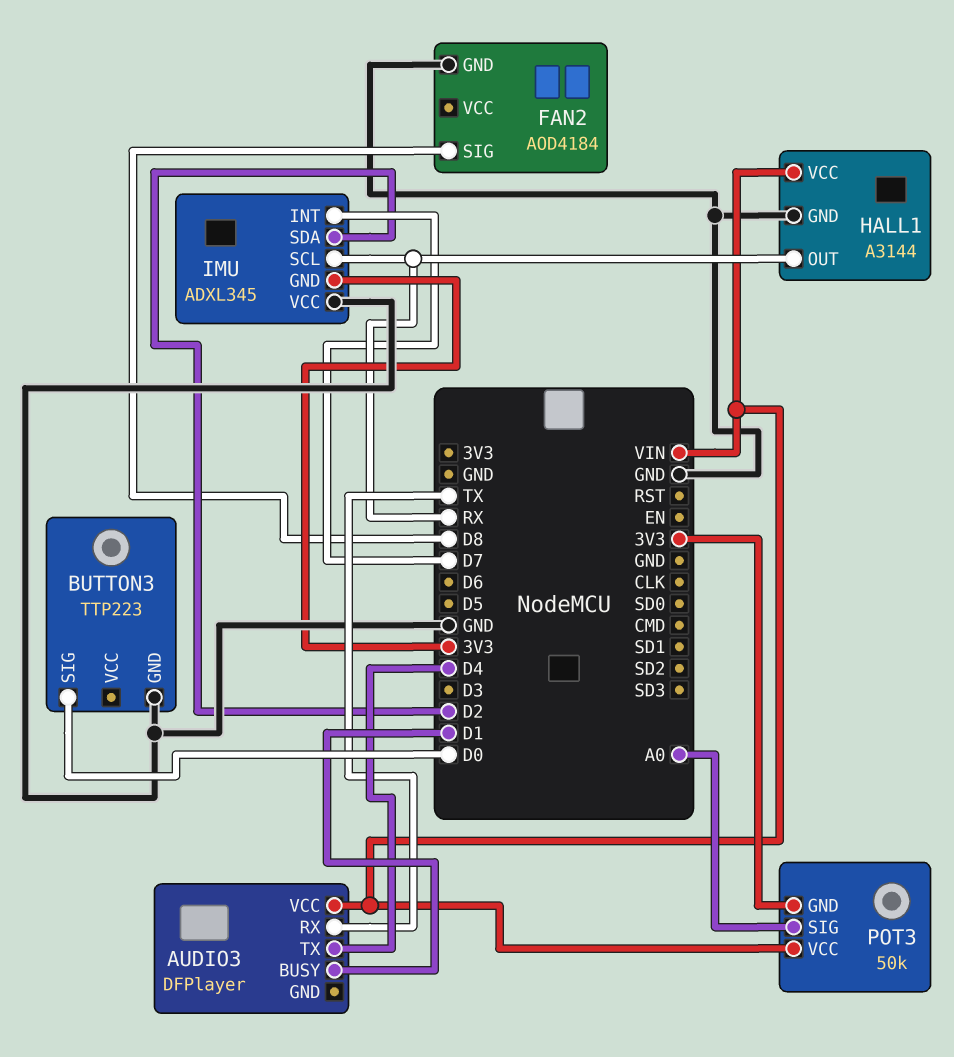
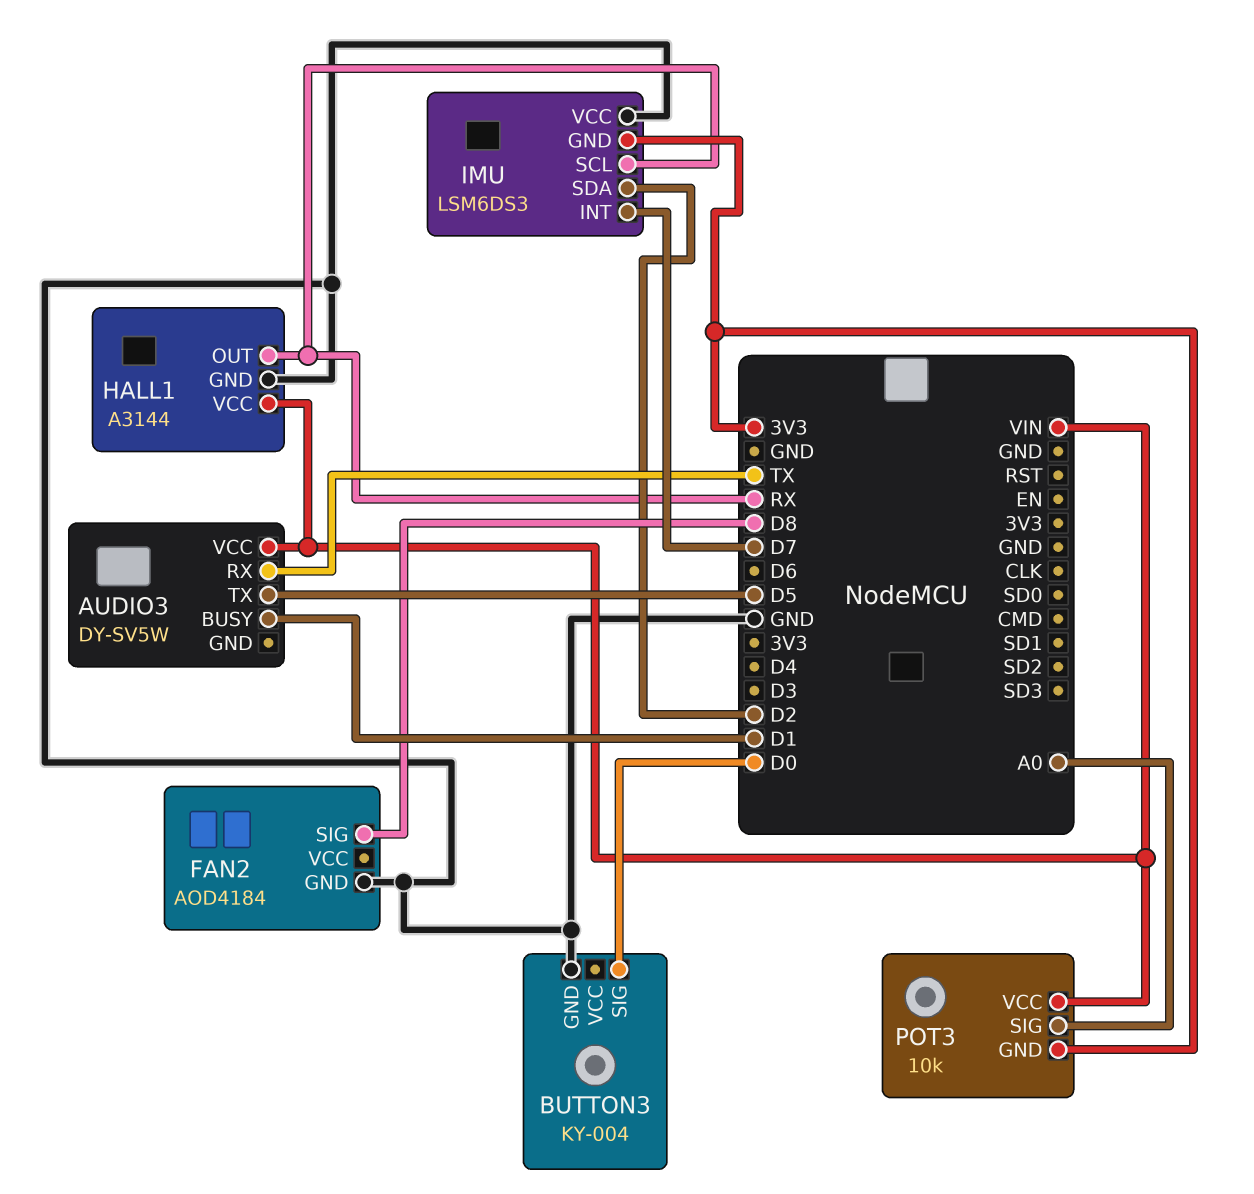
AUDIO3: DFPlayer -> DY-SV5W
AUDIO3 pin TX: D4 -> D5
BUTTON3: TTP223 -> KY-004
IMU: ADXL345 -> LSM6DS3
POT3: 50k -> 10k

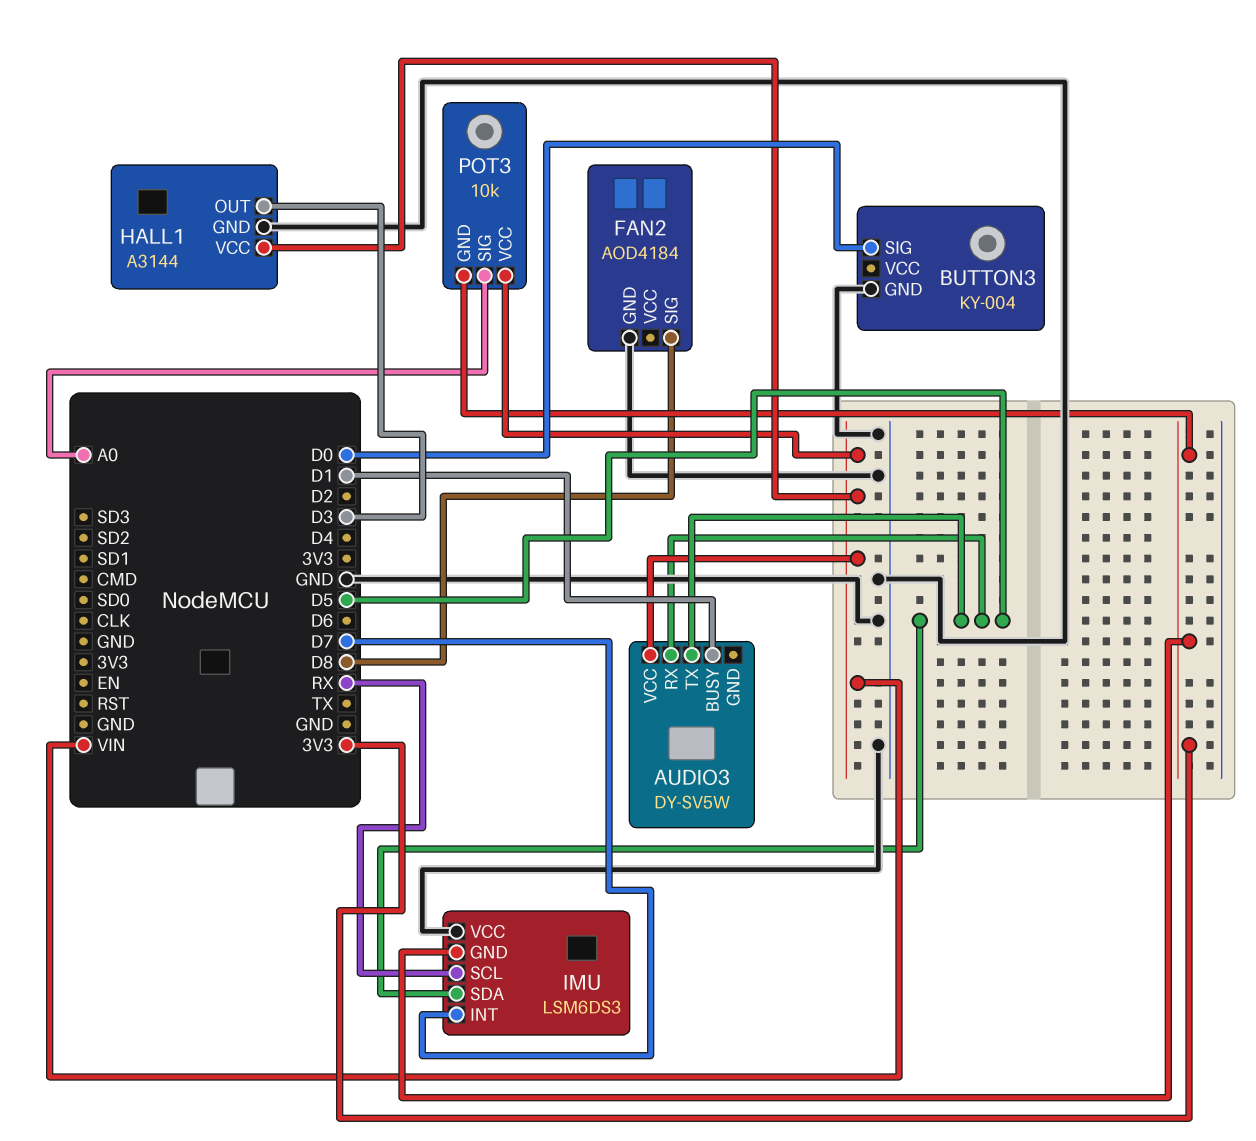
AUDIO3 pin RX: TX -> D5
HALL1 pin OUT: RX -> D3
IMU pin SDA: D2 -> D5

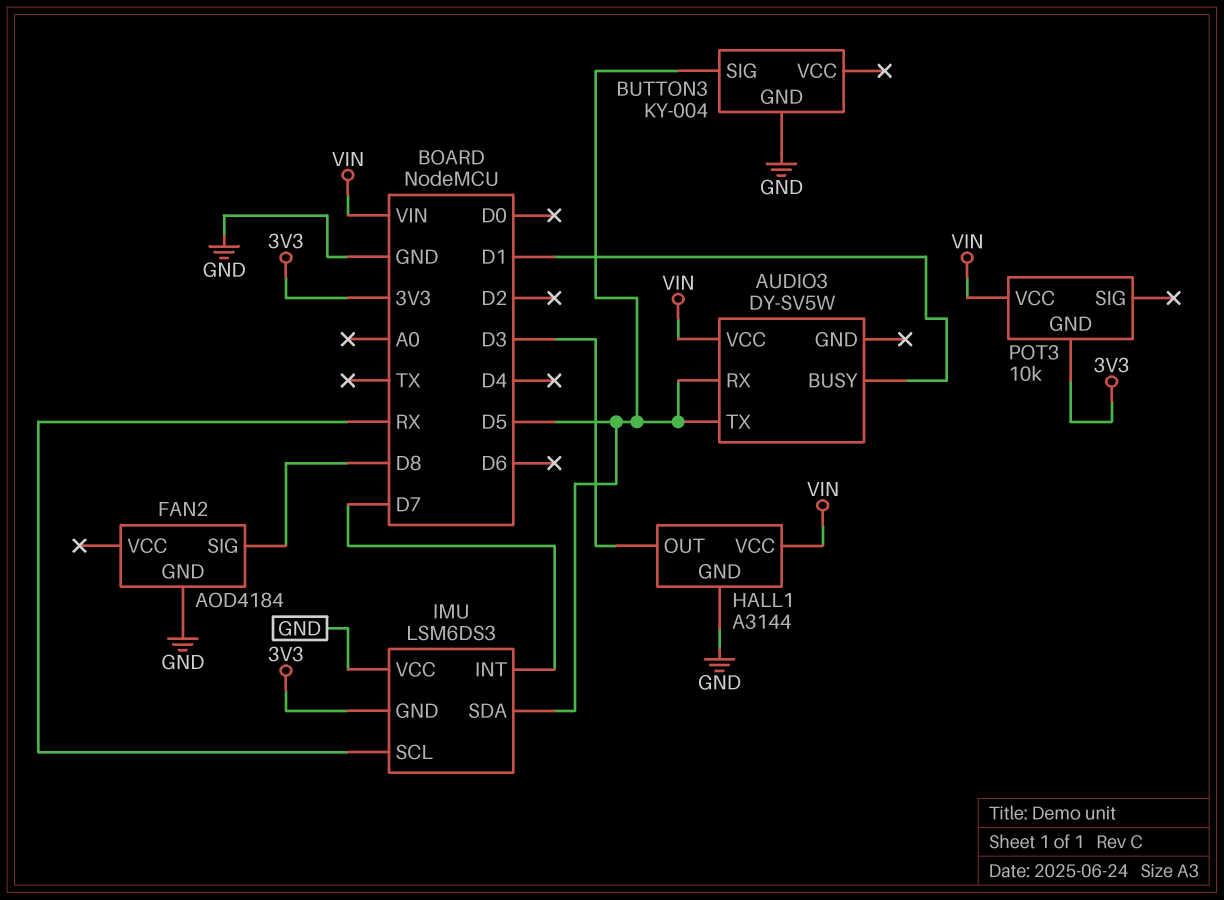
BUTTON3 pin SIG: D0 -> D5
POT3 pin SIG: A0 -> none

